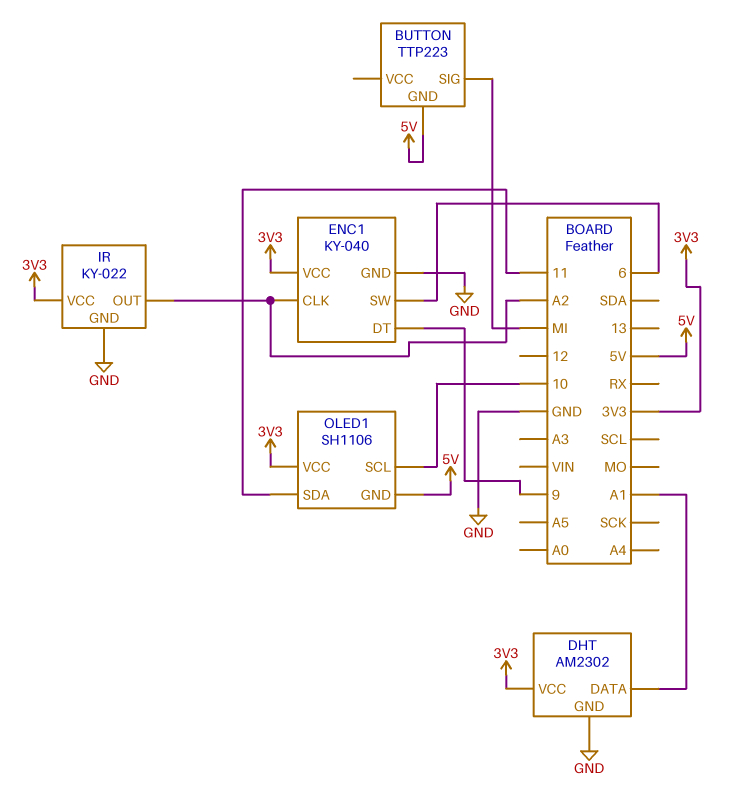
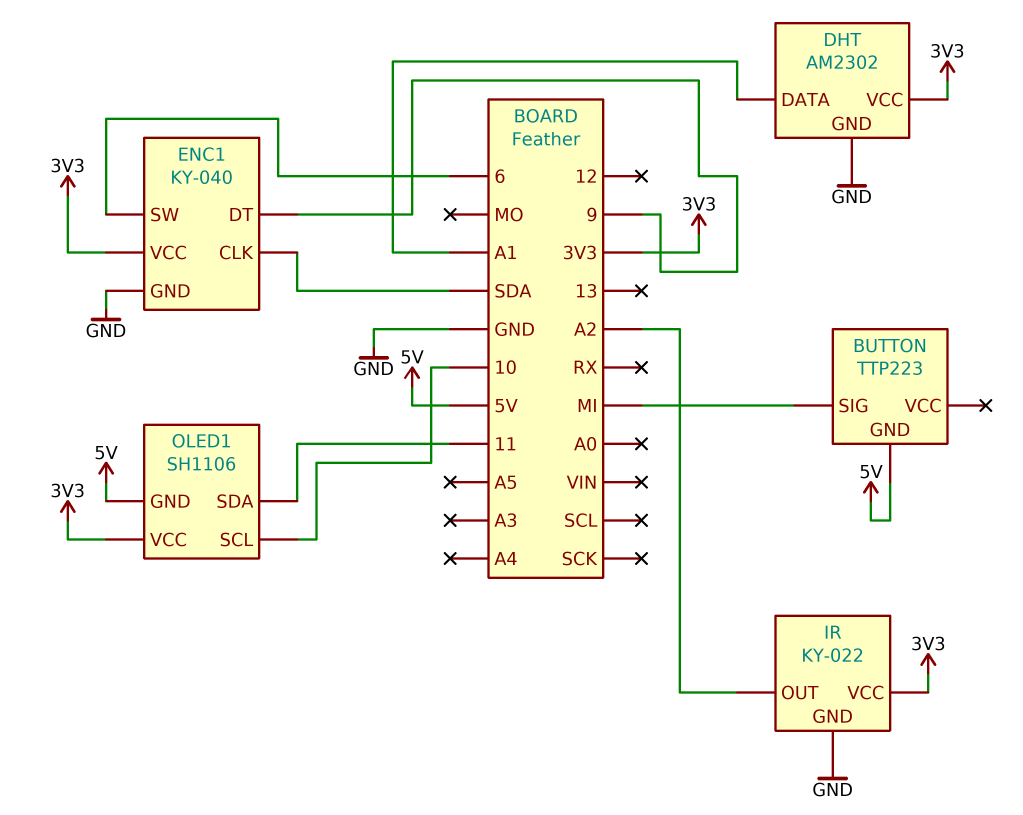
ENC1 pin CLK: A2 -> SDA

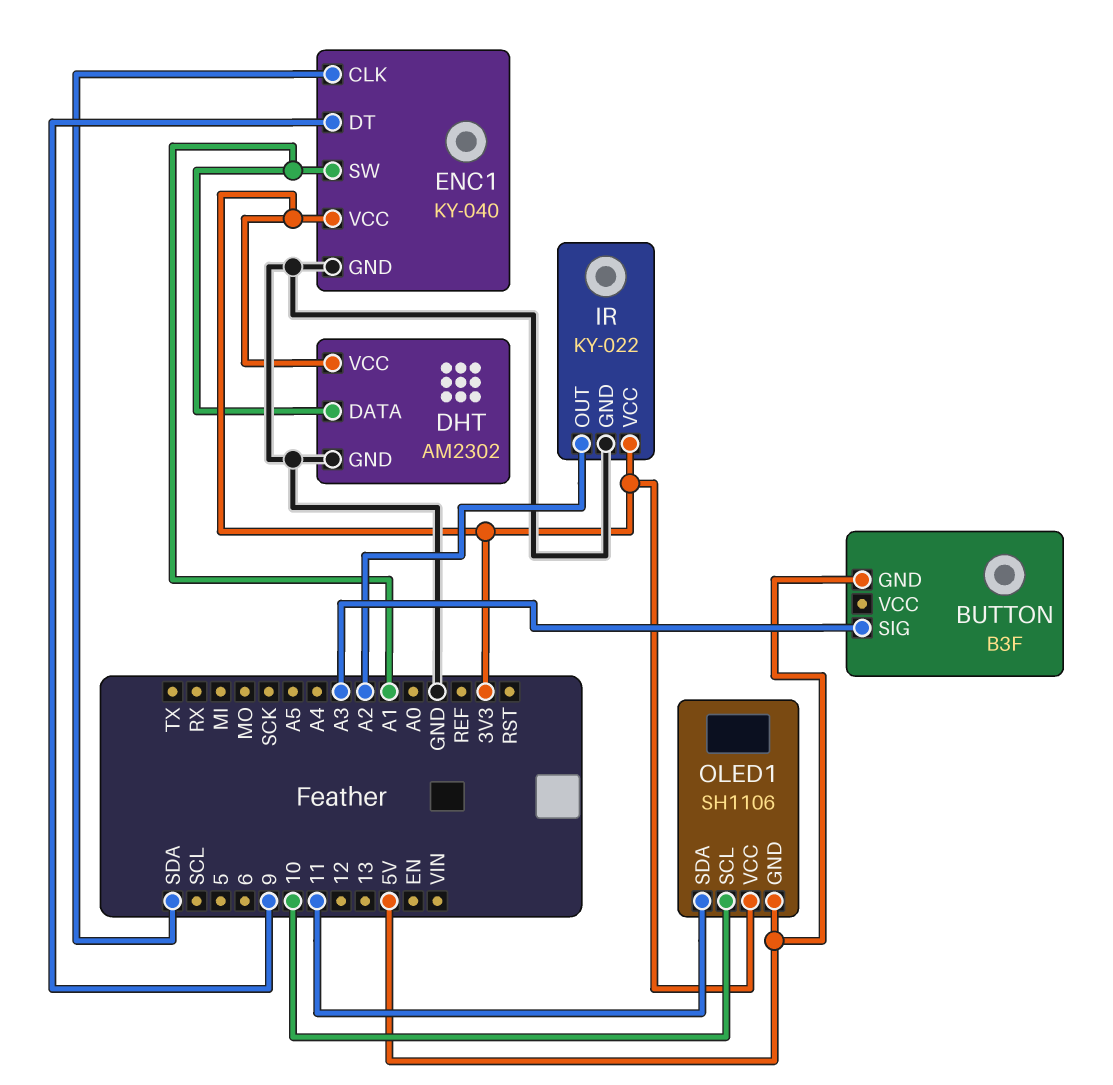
BUTTON: TTP223 -> B3F
BUTTON pin SIG: MI -> A3
ENC1 pin SW: 6 -> A1

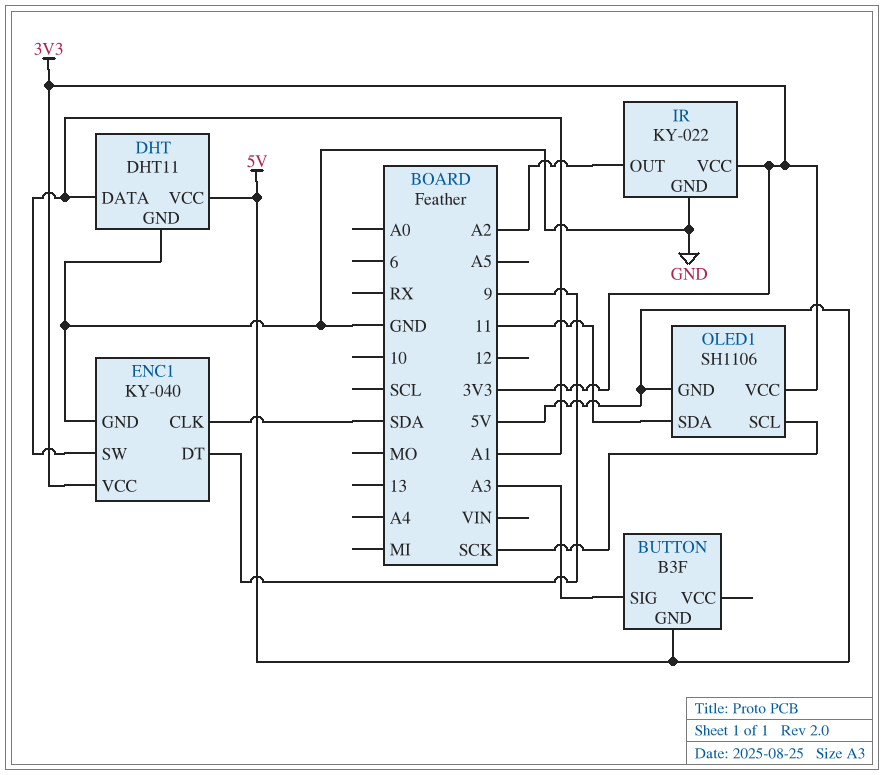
DHT: AM2302 -> DHT11
DHT pin VCC: 3V3 -> 5V
OLED1 pin SCL: 10 -> SCK

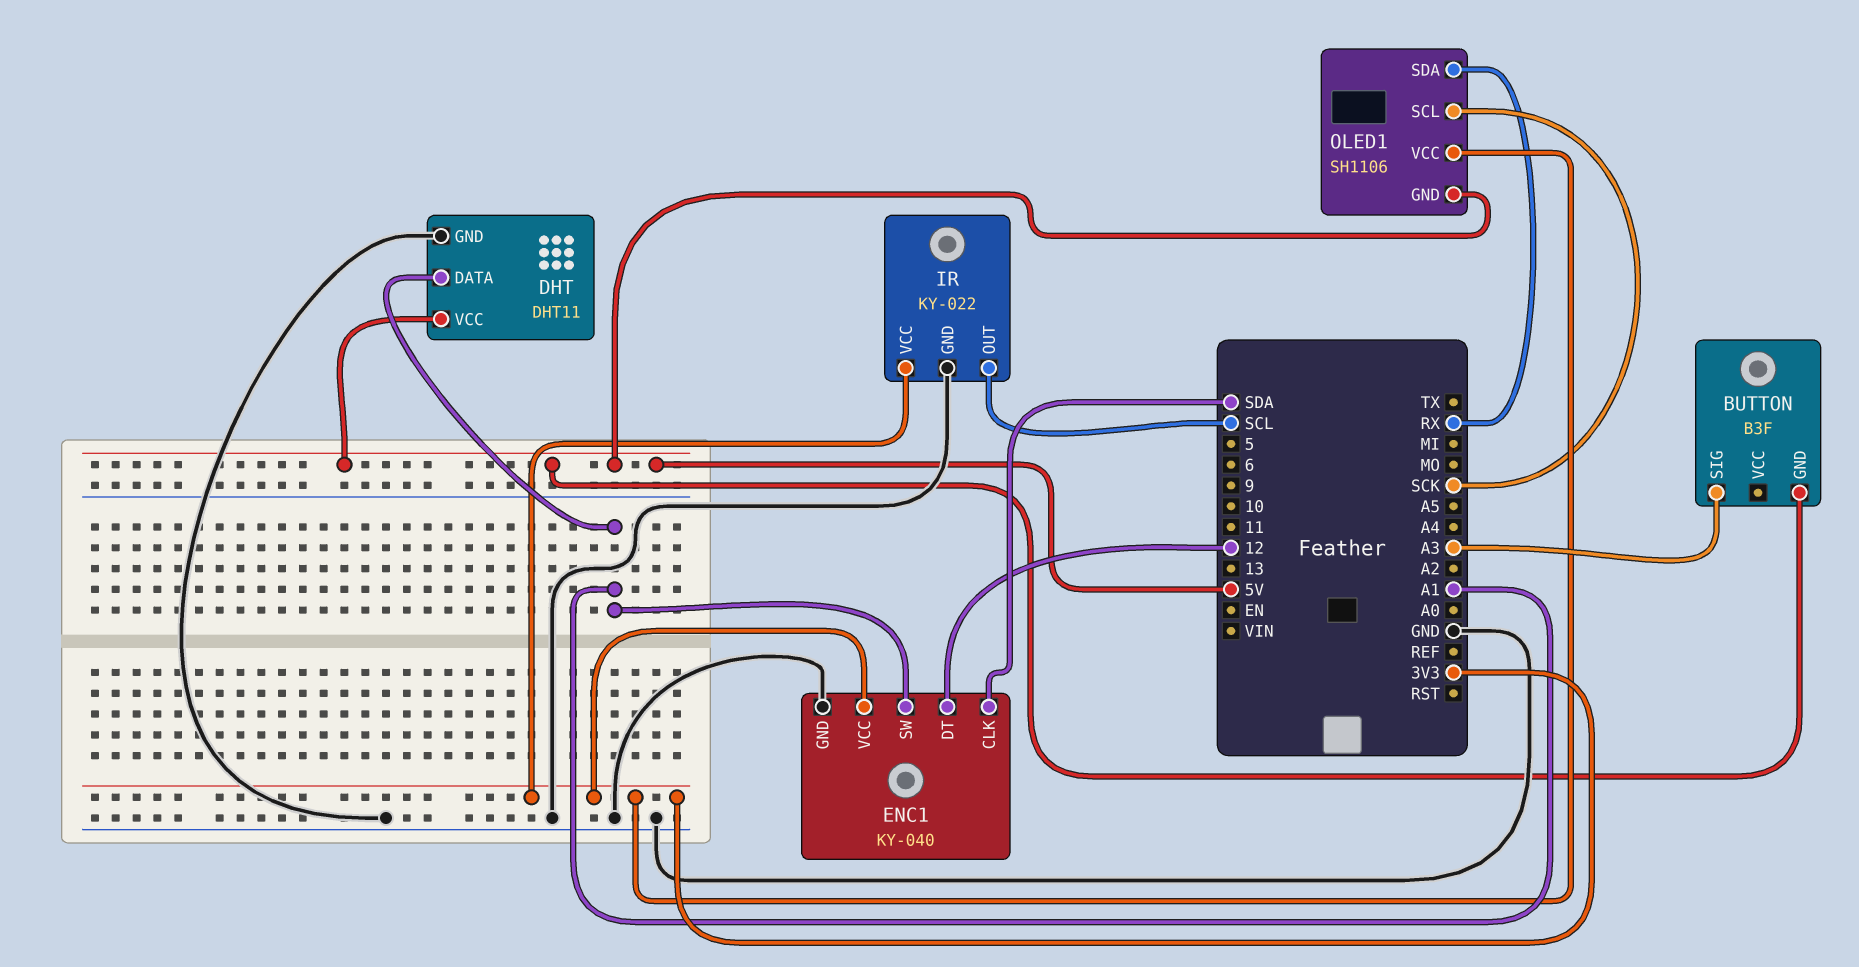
ENC1 pin DT: 9 -> 12
IR pin OUT: A2 -> SCL
OLED1 pin SDA: 11 -> RX

